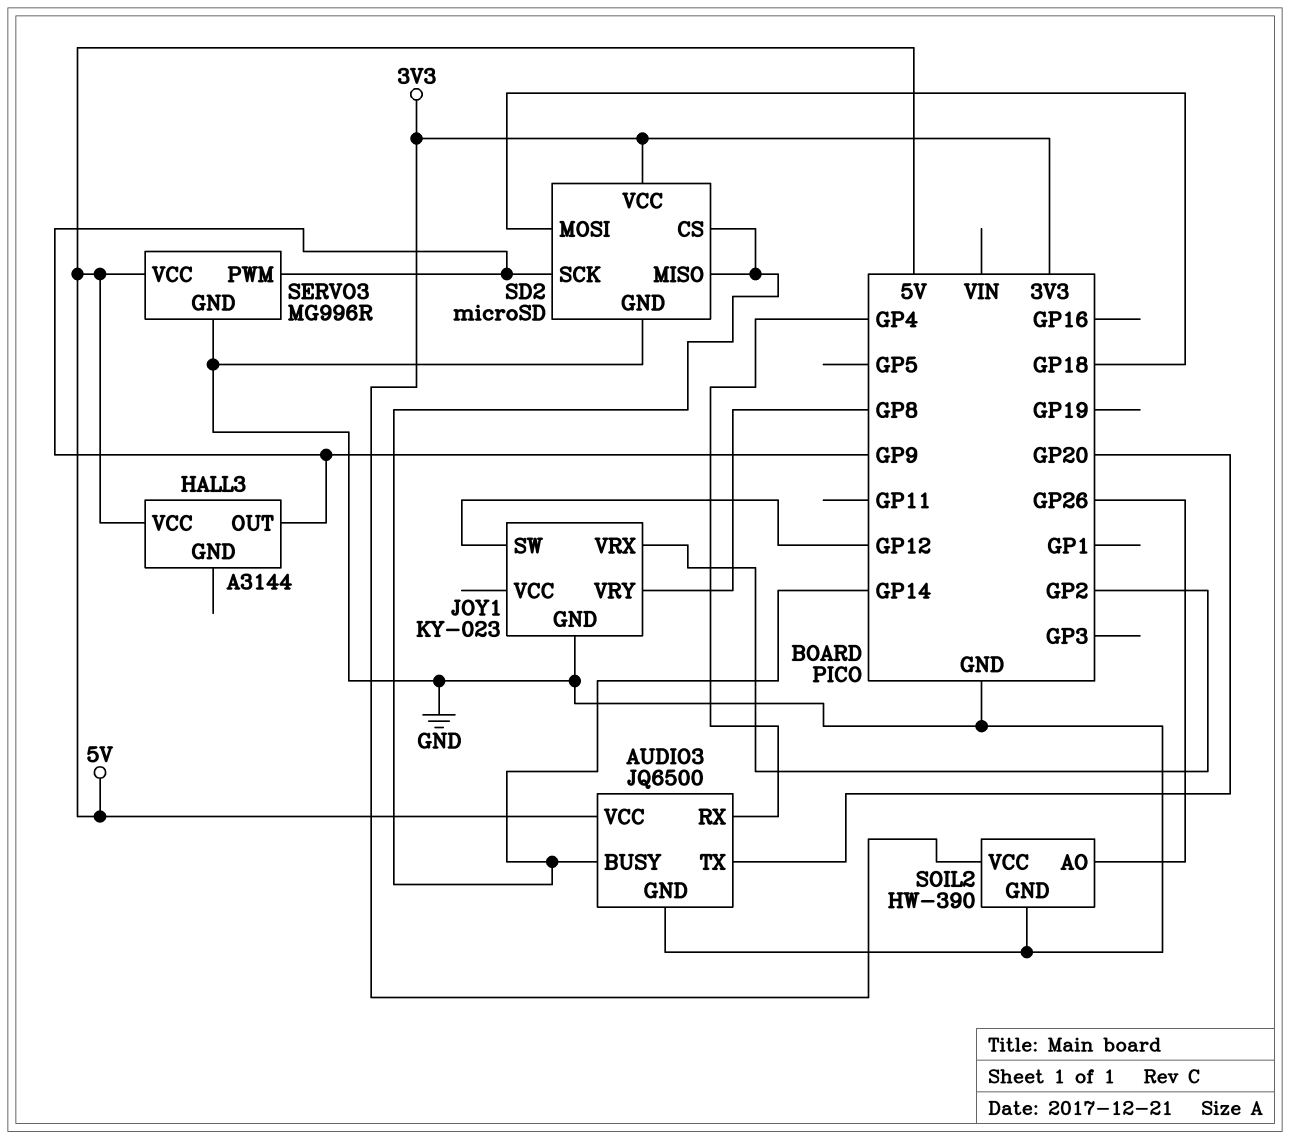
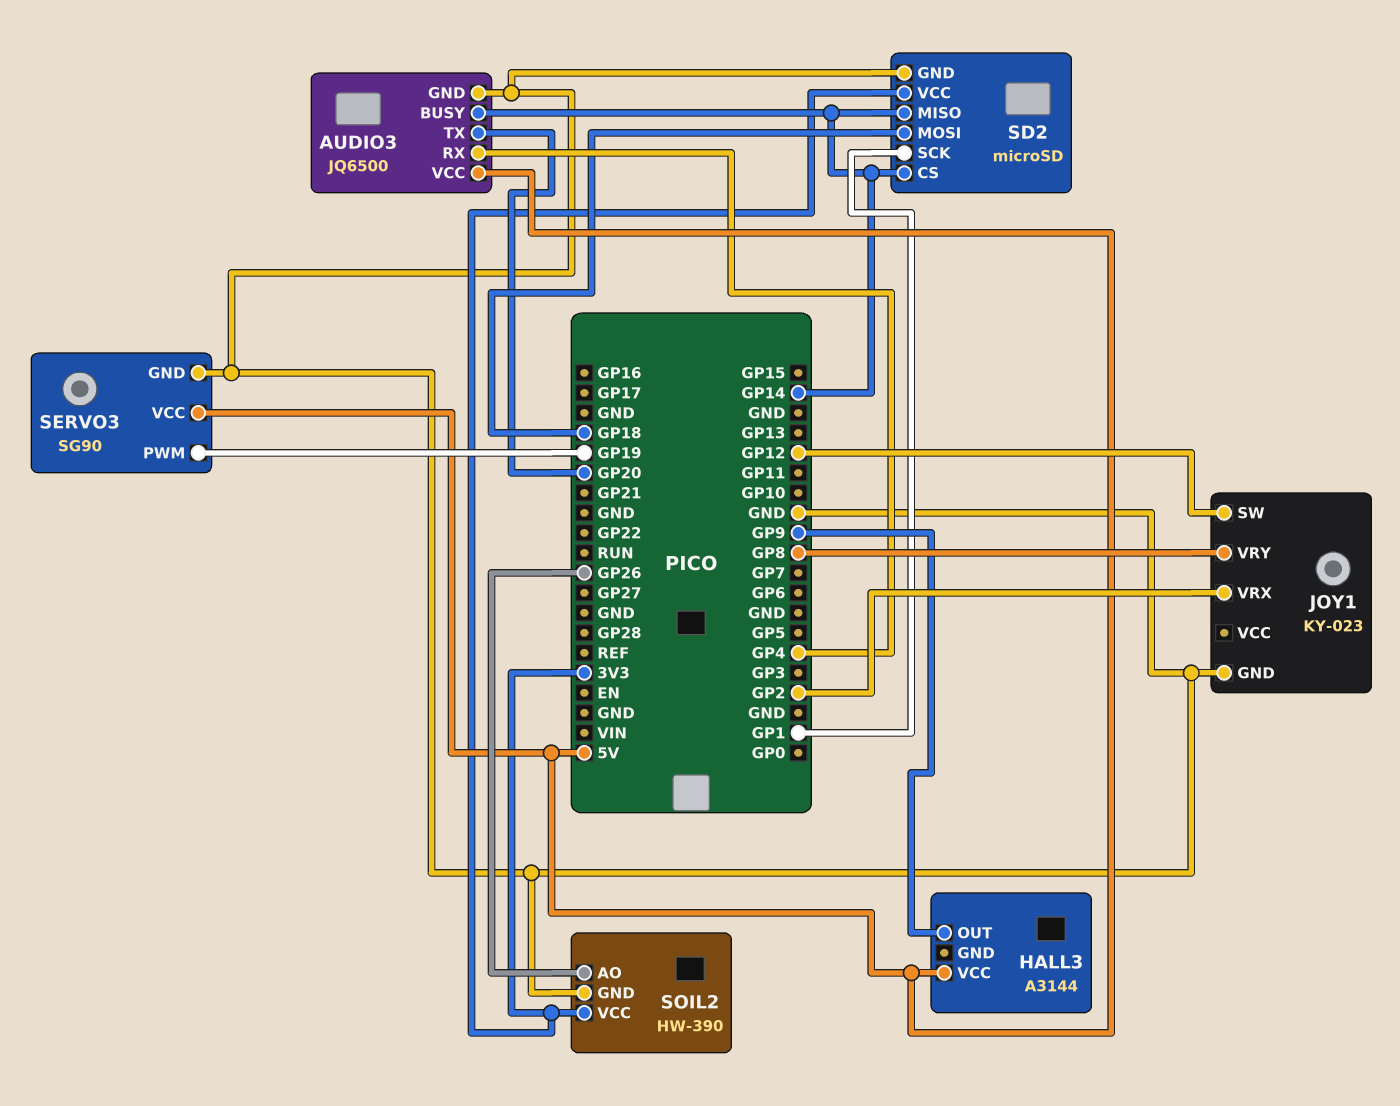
SD2 pin SCK: GP9 -> GP1
SERVO3: MG996R -> SG90
SERVO3 pin PWM: GP9 -> GP19

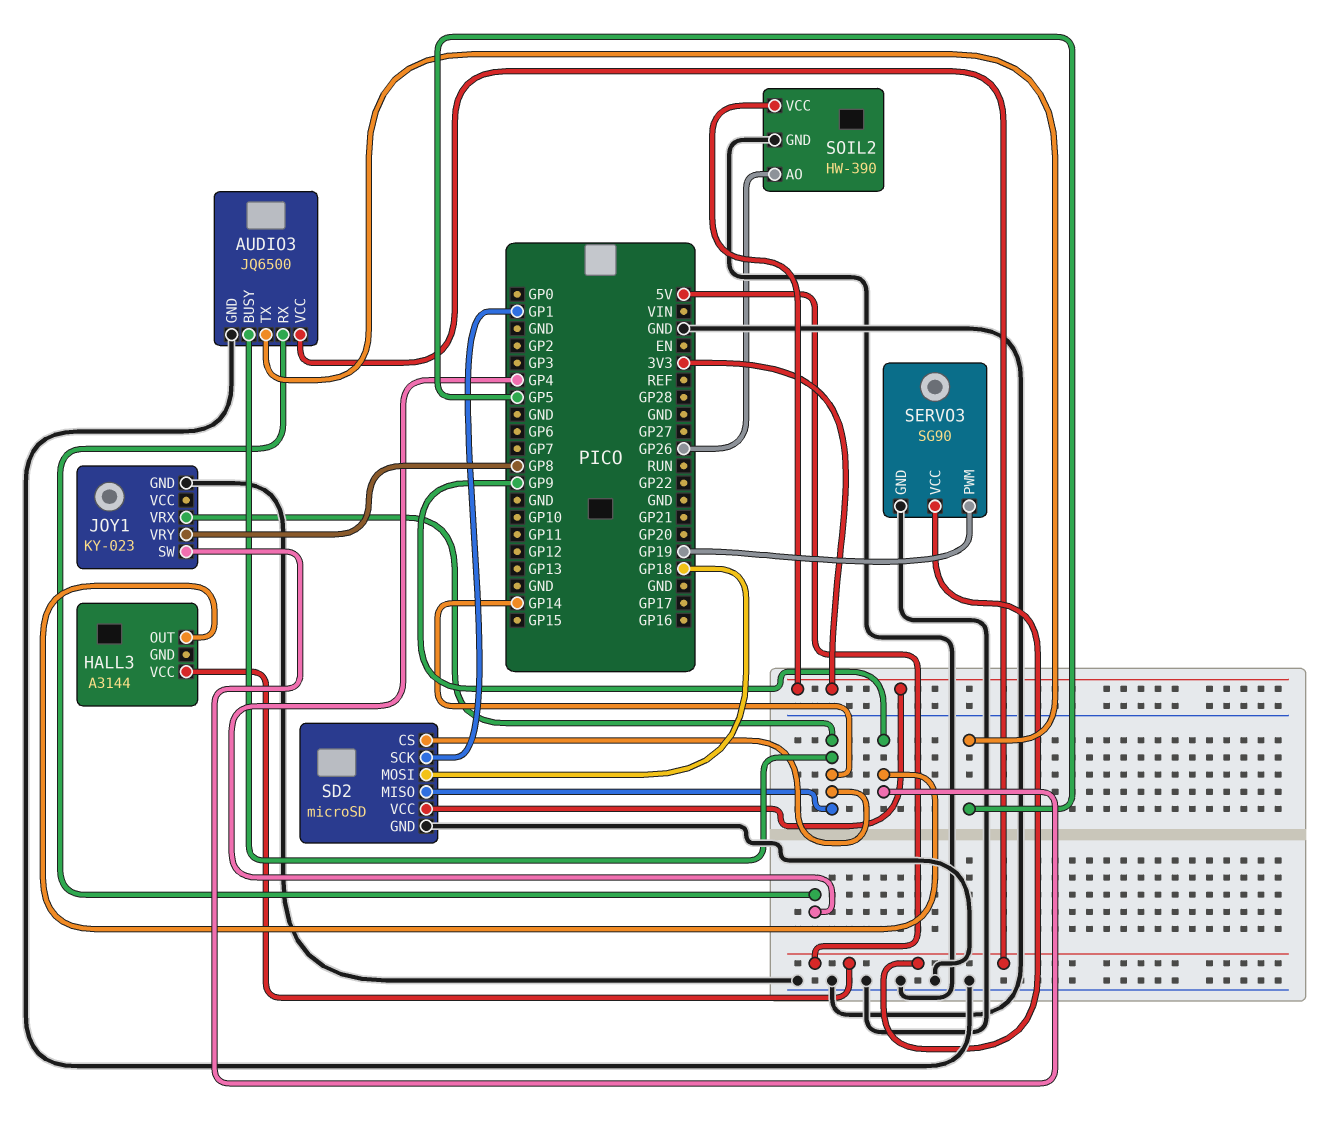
AUDIO3 pin TX: GP20 -> GP5
JOY1 pin SW: GP12 -> GP9
JOY1 pin VRX: GP2 -> GP14

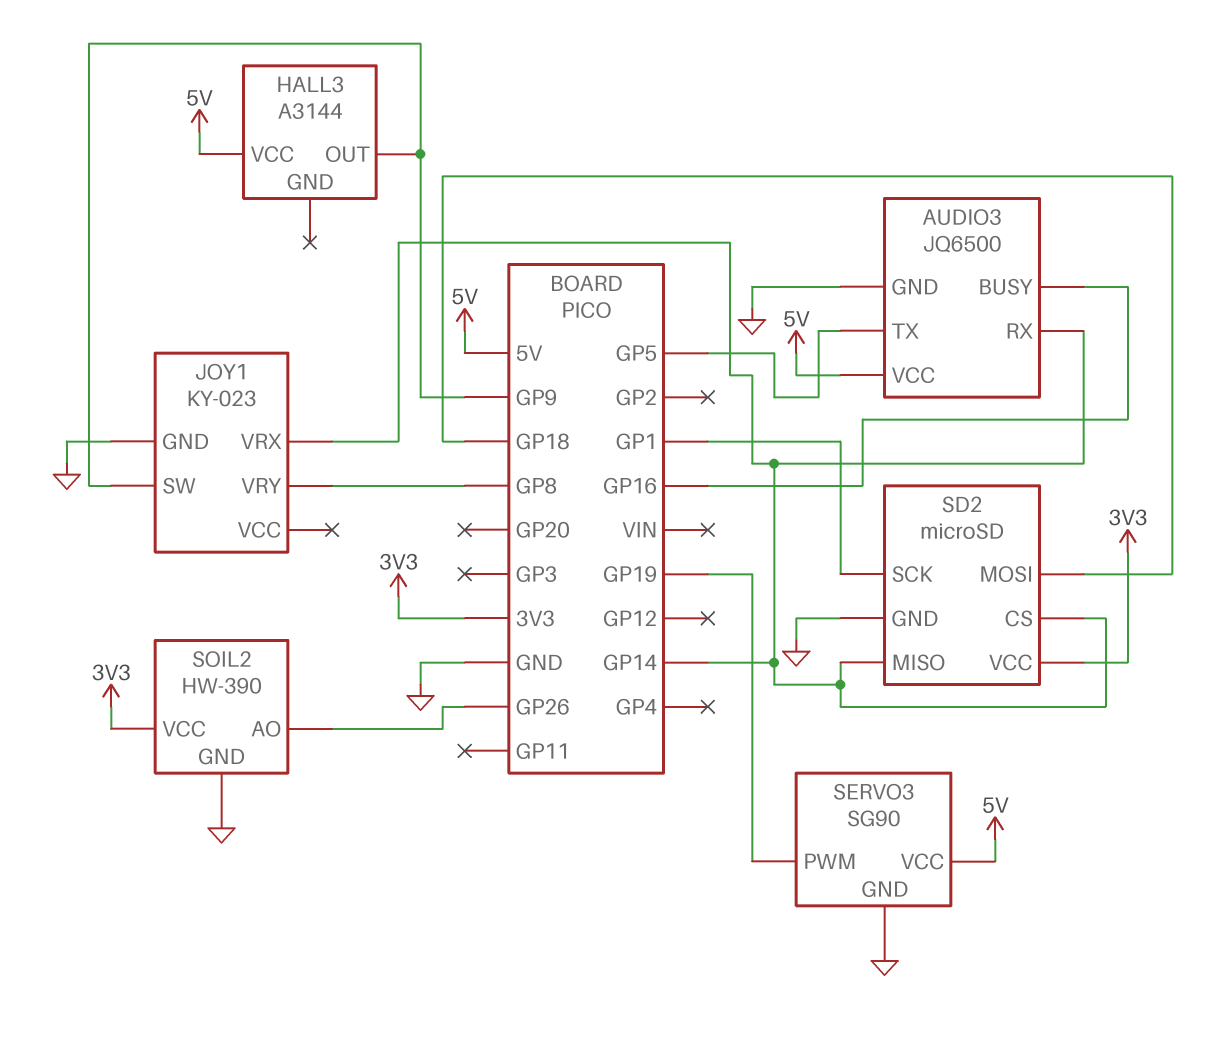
AUDIO3 pin BUSY: GP14 -> GP16
AUDIO3 pin RX: GP4 -> GP14

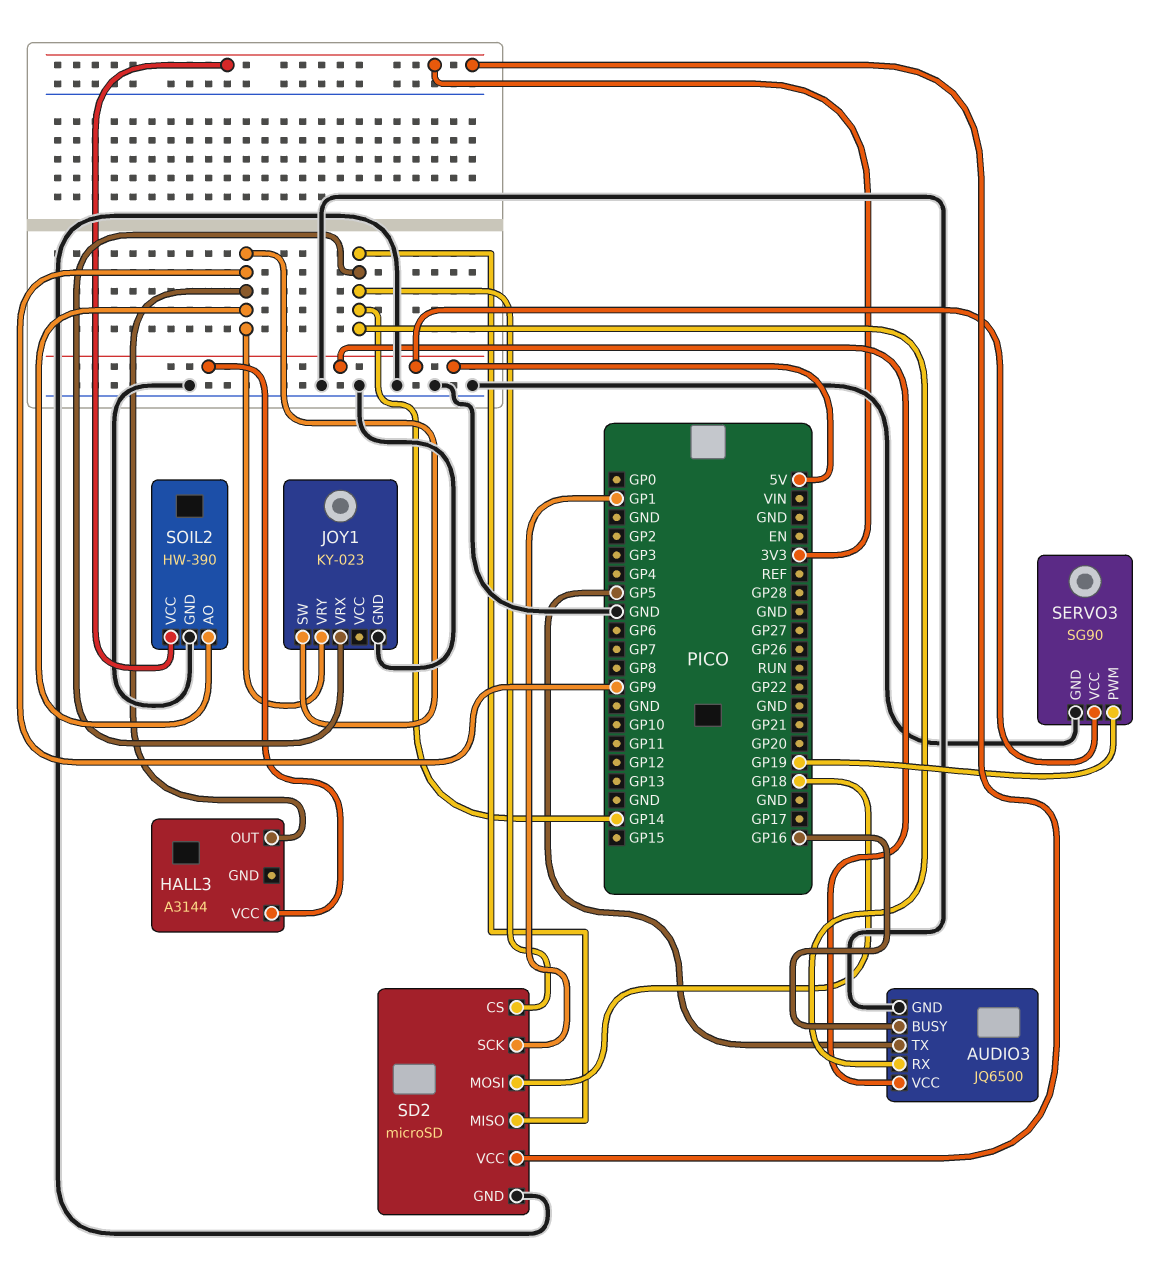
JOY1 pin VRY: GP8 -> GP9
SOIL2 pin AO: GP26 -> GP9

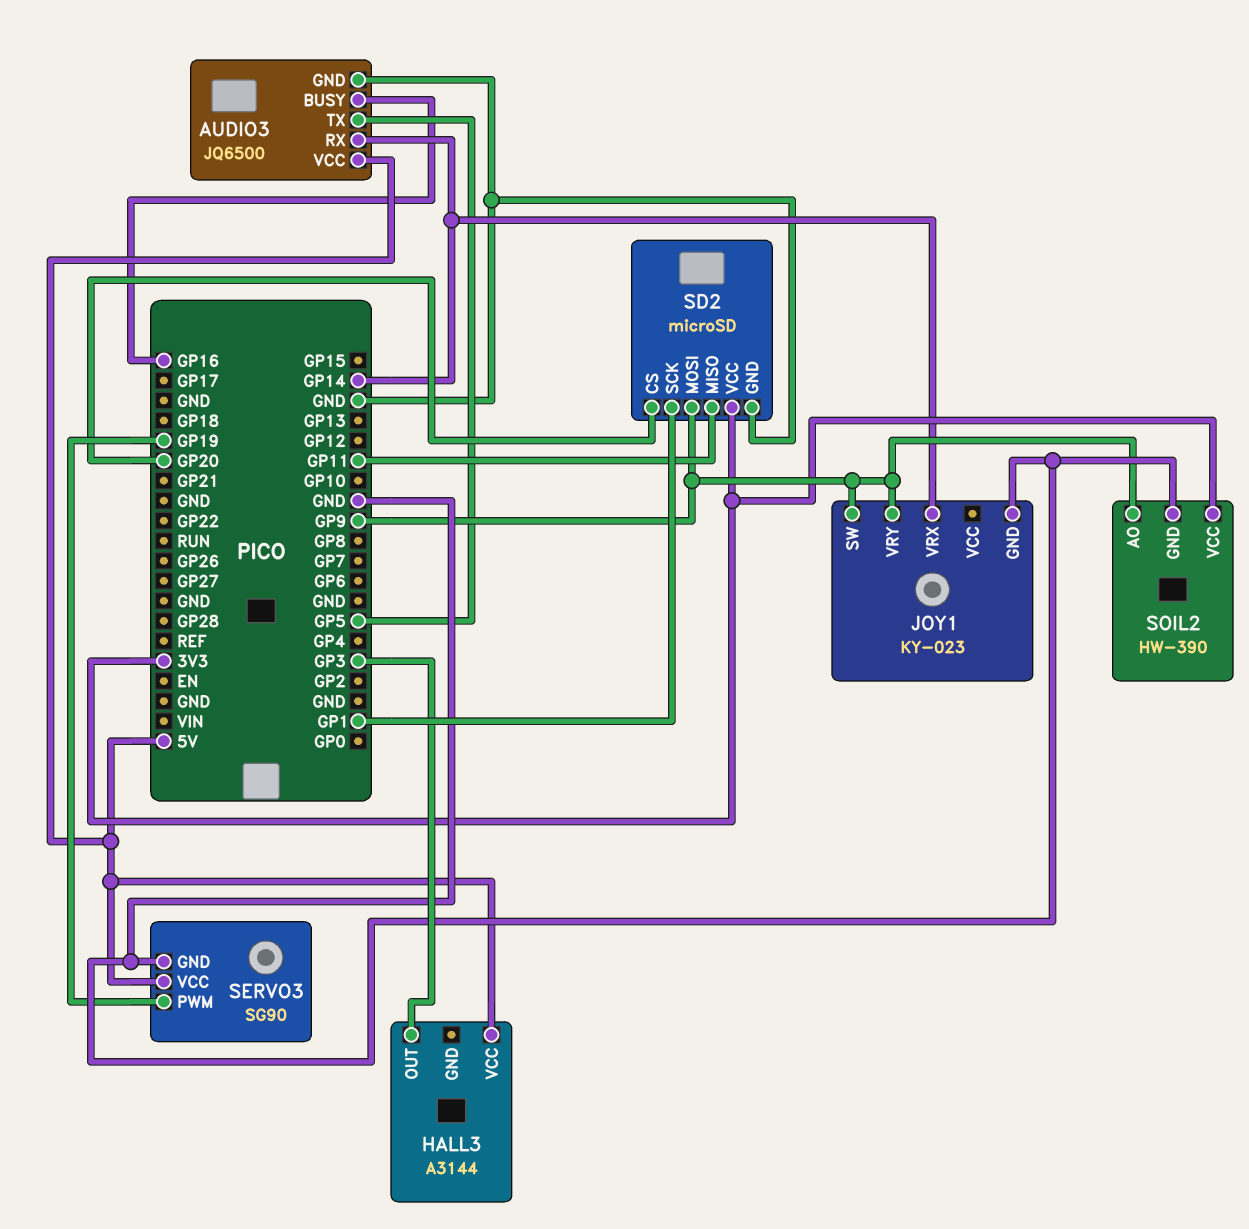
HALL3 pin OUT: GP9 -> GP3
SD2 pin CS: GP14 -> GP20
SD2 pin MISO: GP14 -> GP11
SD2 pin MOSI: GP18 -> GP9

